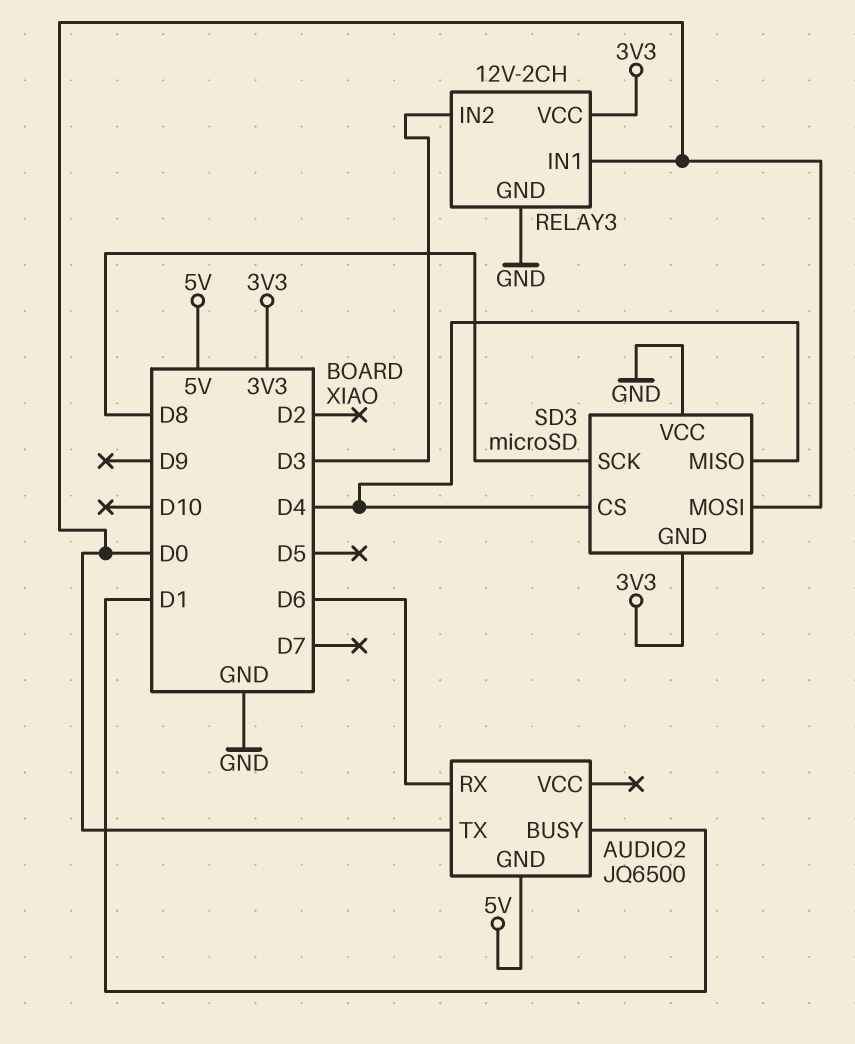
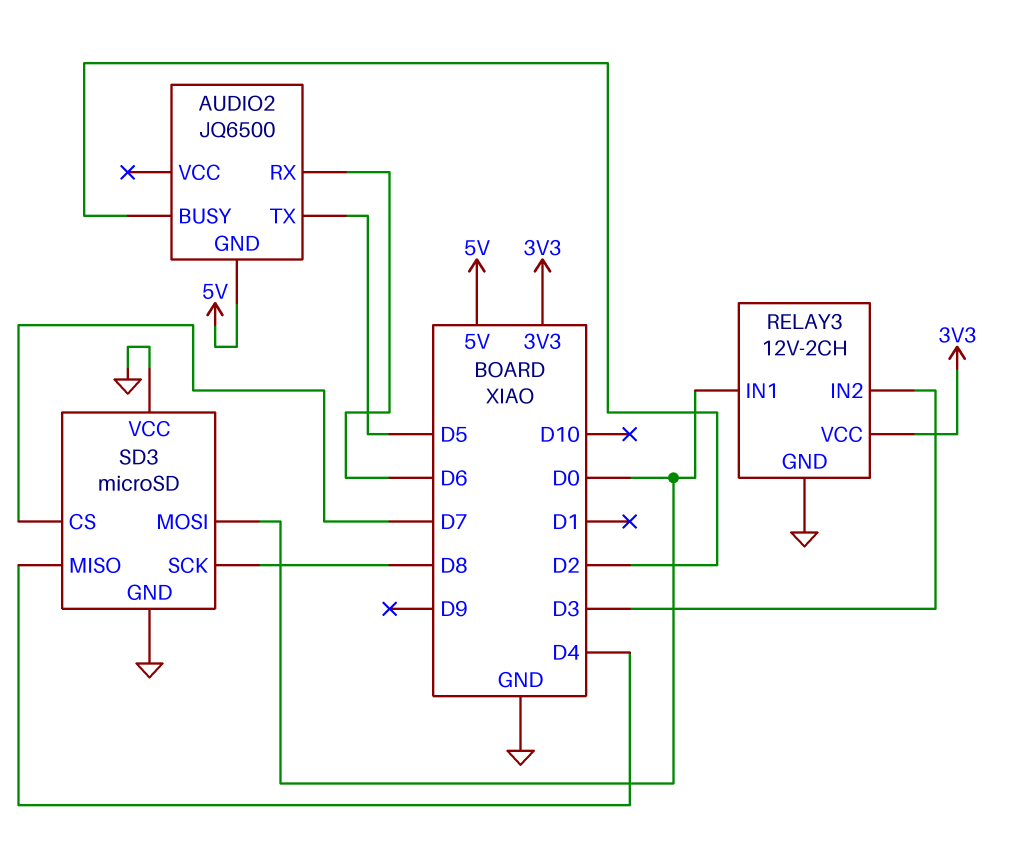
AUDIO2 pin BUSY: D1 -> D2
AUDIO2 pin TX: D0 -> D5
SD3 pin CS: D4 -> D7
SD3 pin GND: 3V3 -> GND

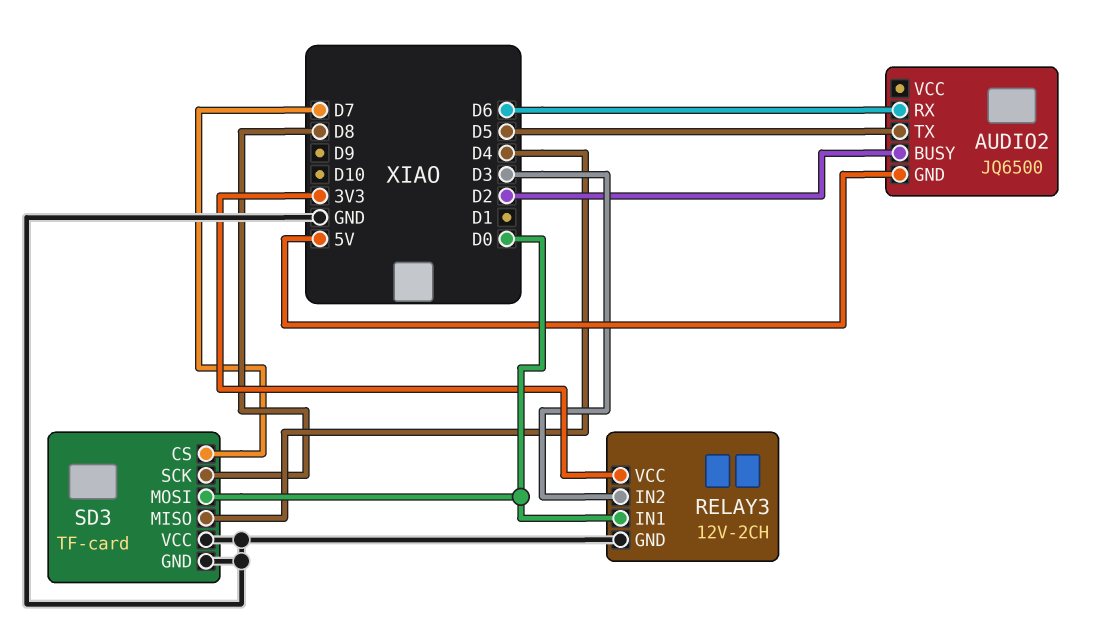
SD3: microSD -> TF-card

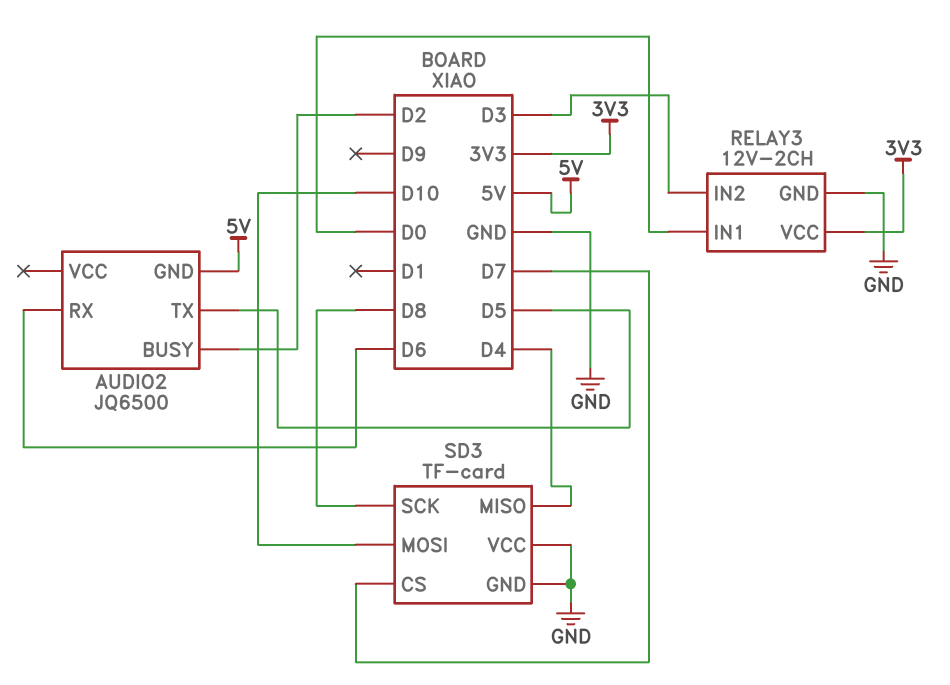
SD3 pin MOSI: D0 -> D10

